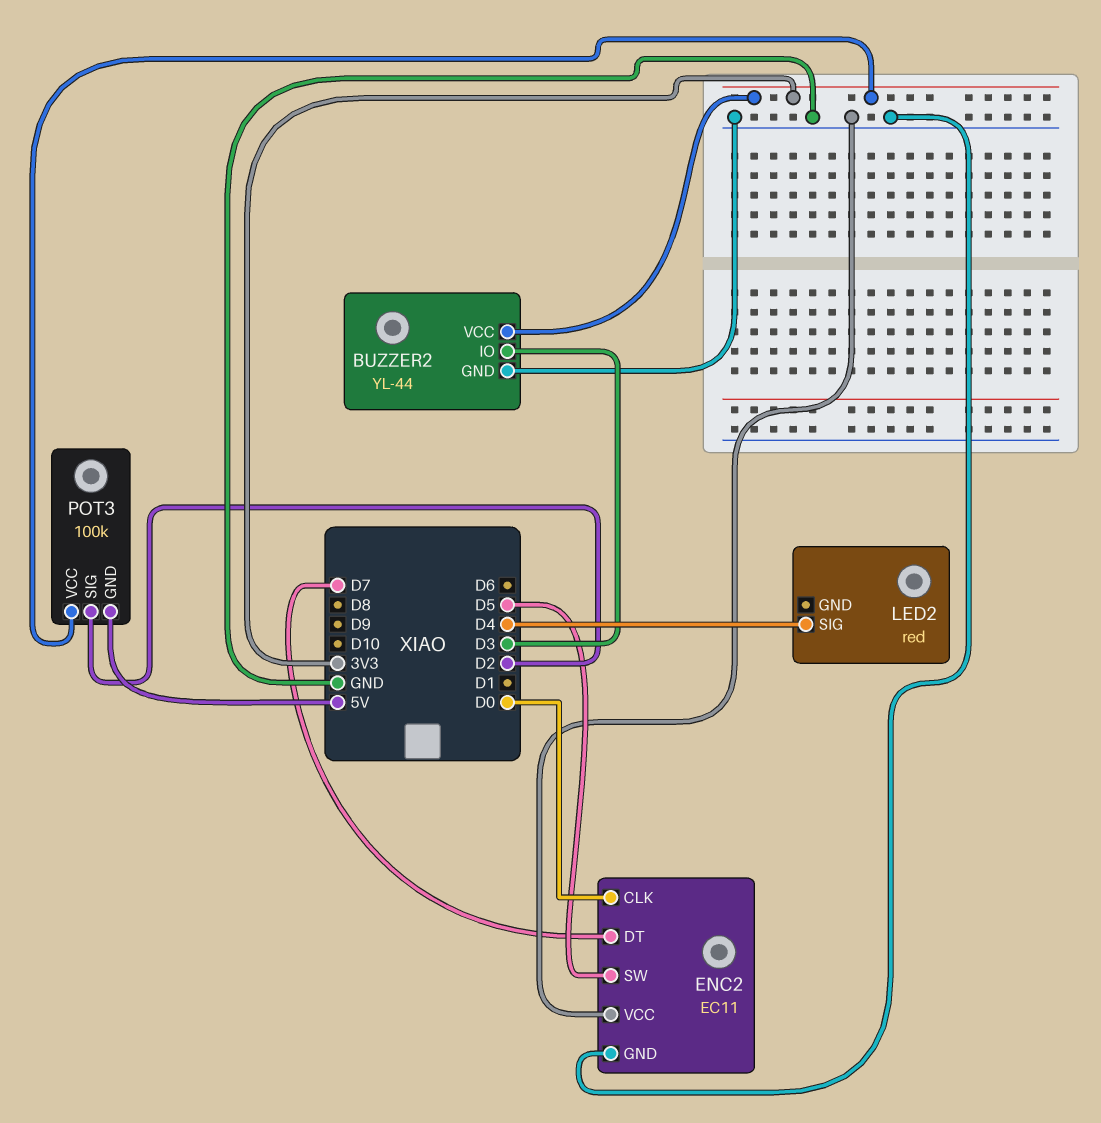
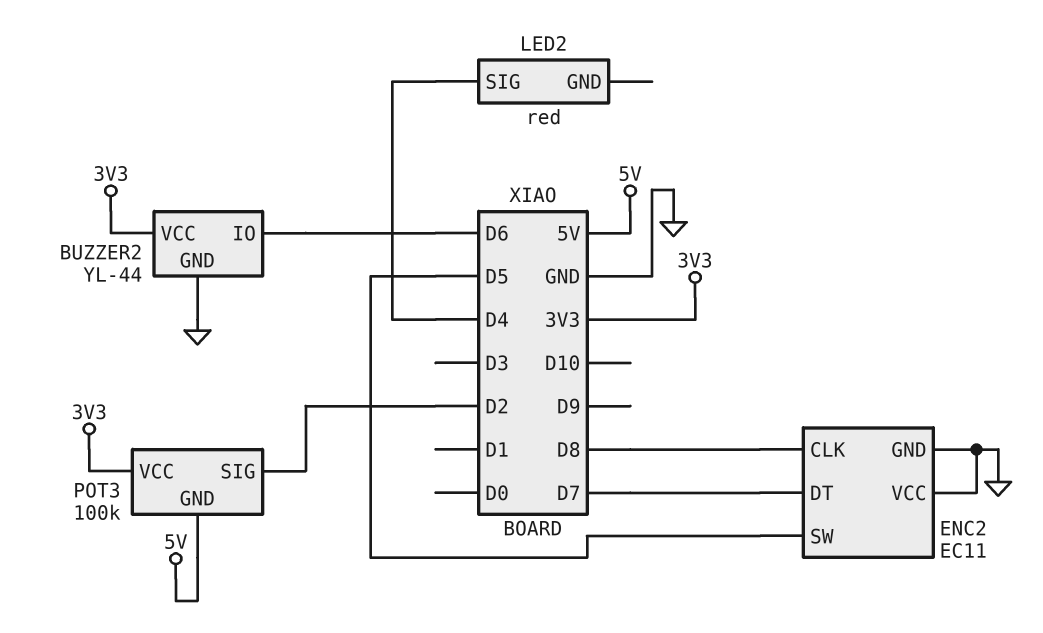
BUZZER2 pin IO: D3 -> D6
ENC2 pin CLK: D0 -> D8

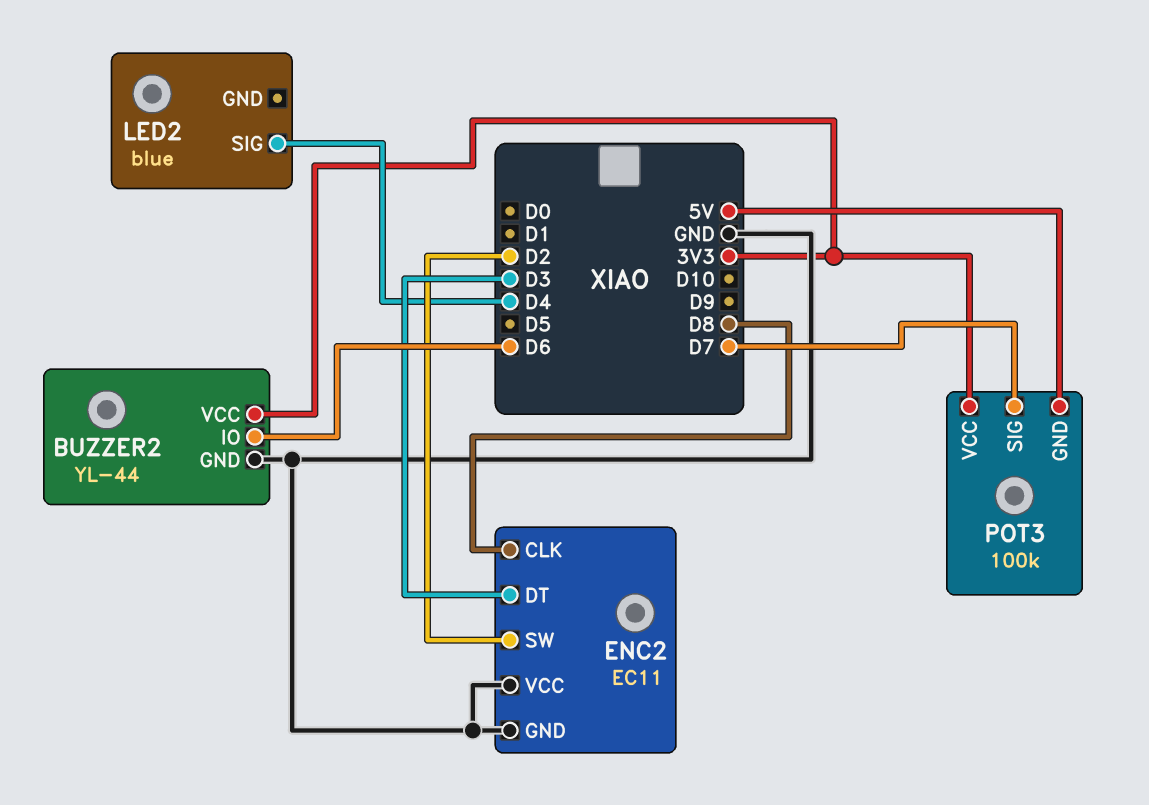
ENC2 pin DT: D7 -> D3
ENC2 pin SW: D5 -> D2
LED2: red -> blue
POT3 pin SIG: D2 -> D7

